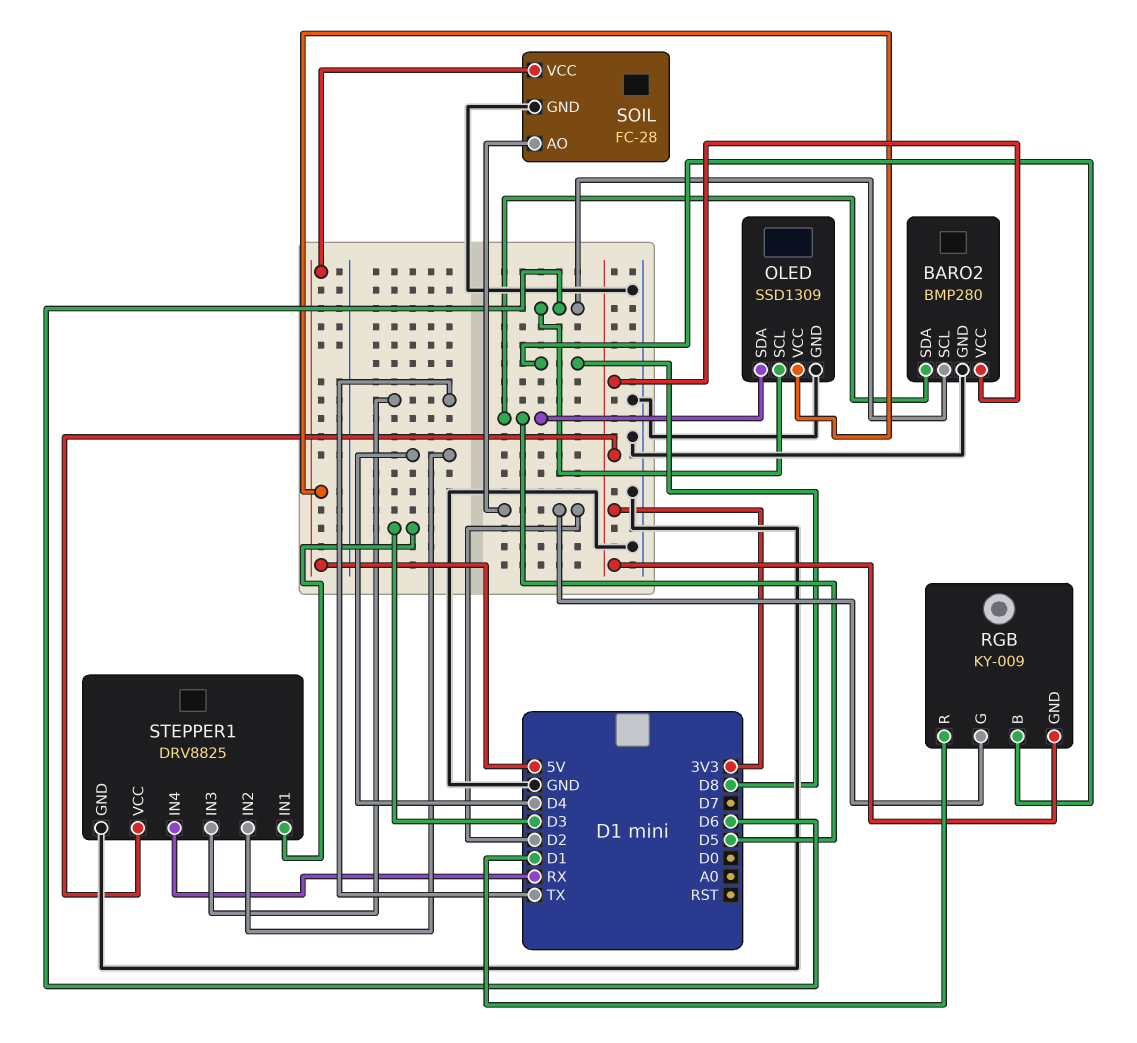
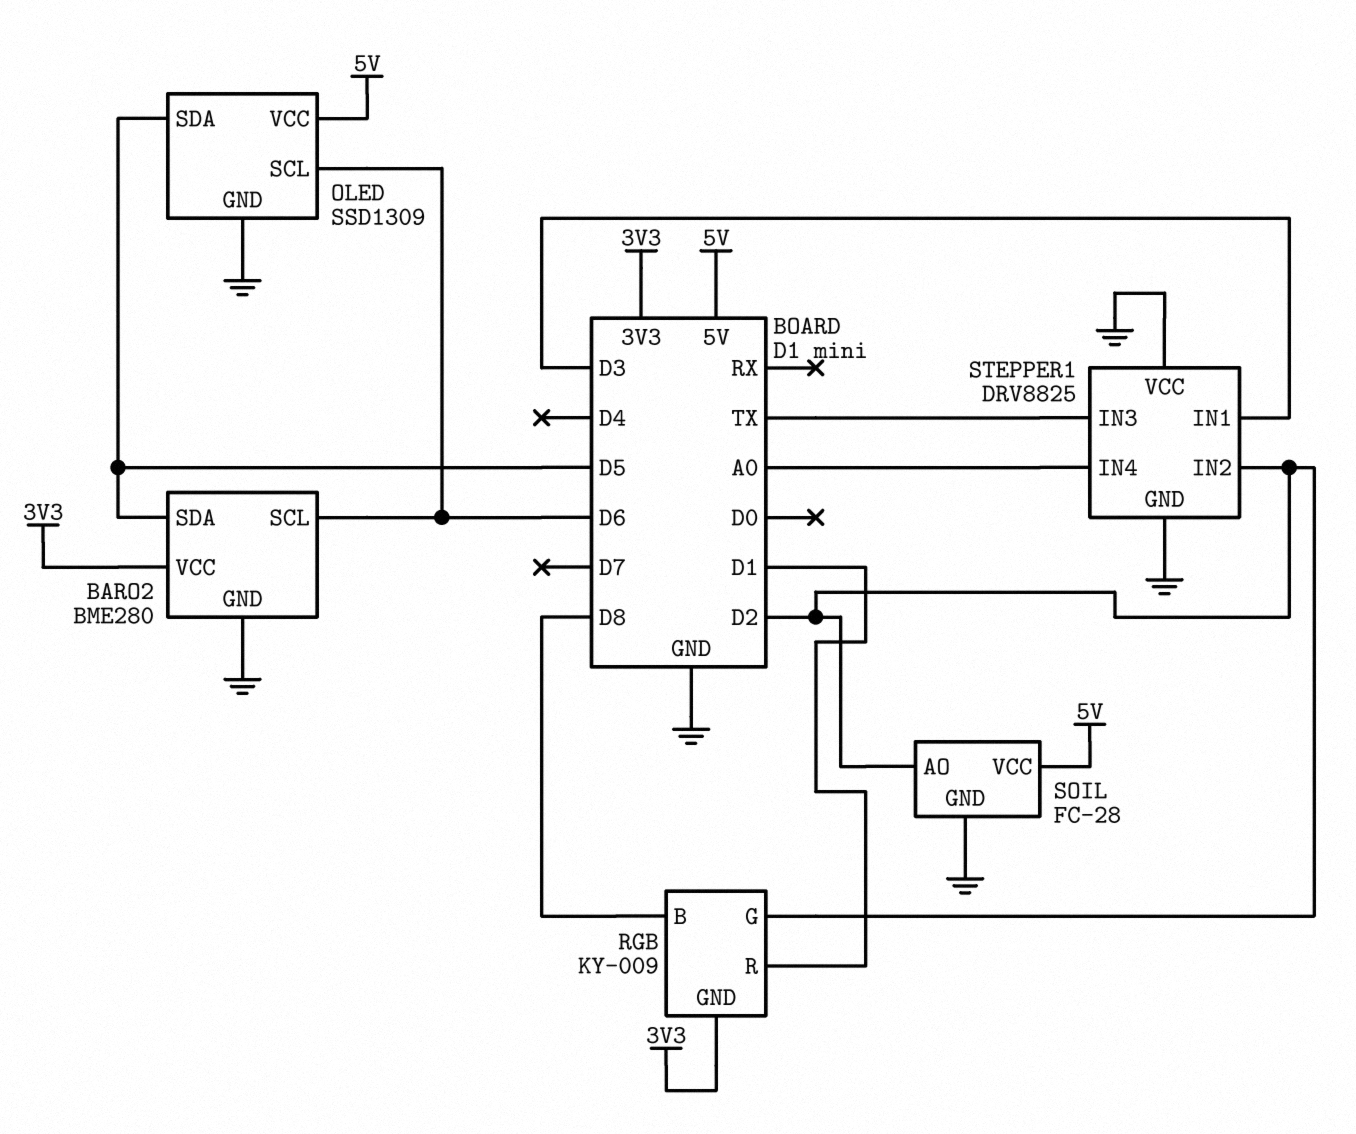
BARO2: BMP280 -> BME280
STEPPER1 pin IN2: D4 -> D2
STEPPER1 pin IN4: RX -> A0
STEPPER1 pin VCC: 3V3 -> GND

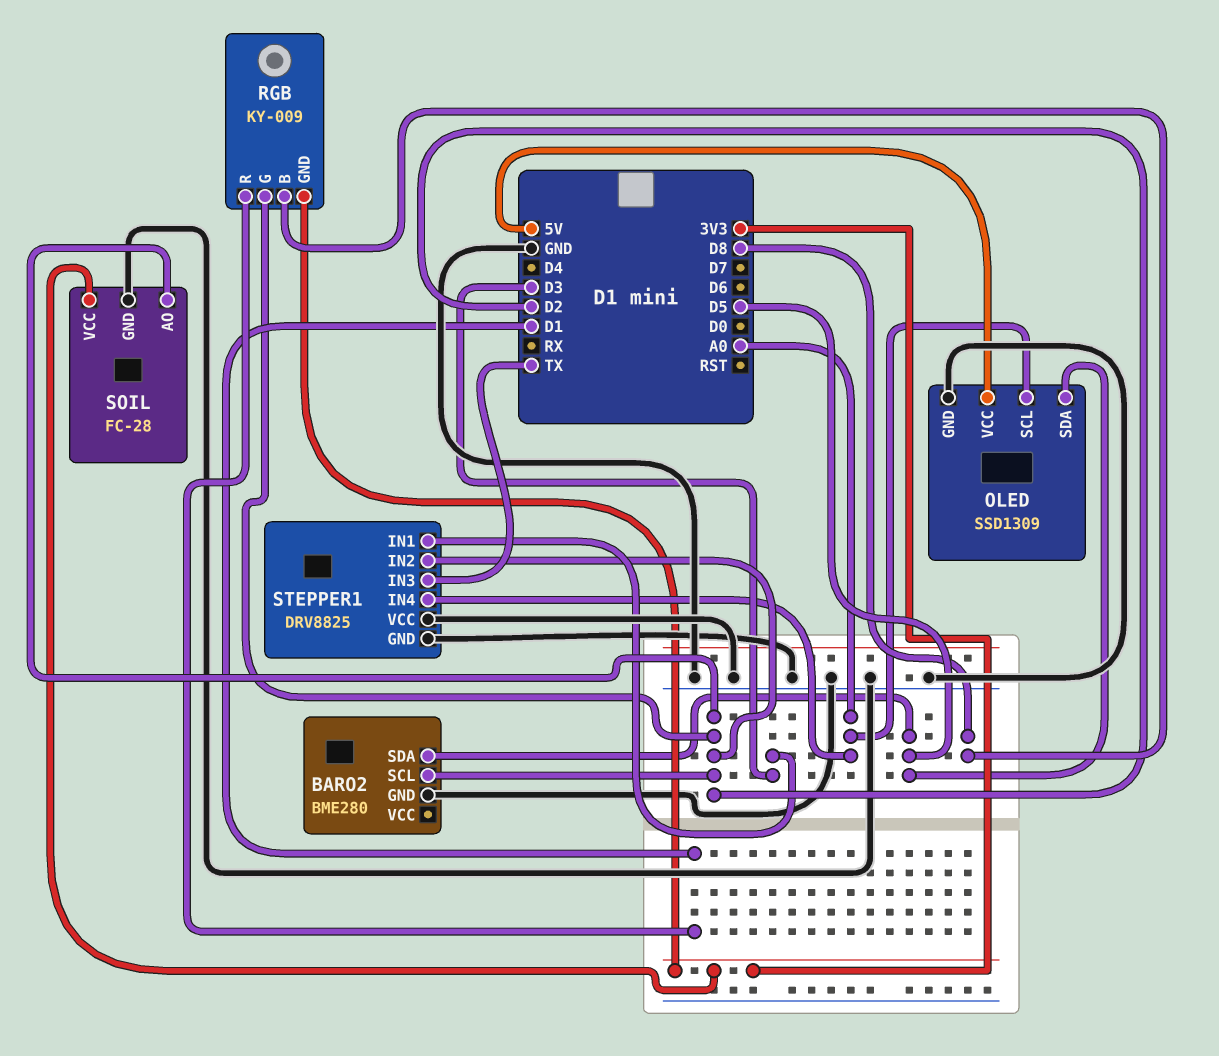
BARO2 pin SCL: D6 -> D2
BARO2 pin VCC: 3V3 -> none
OLED pin SCL: D6 -> A0
SOIL pin VCC: 5V -> 3V3

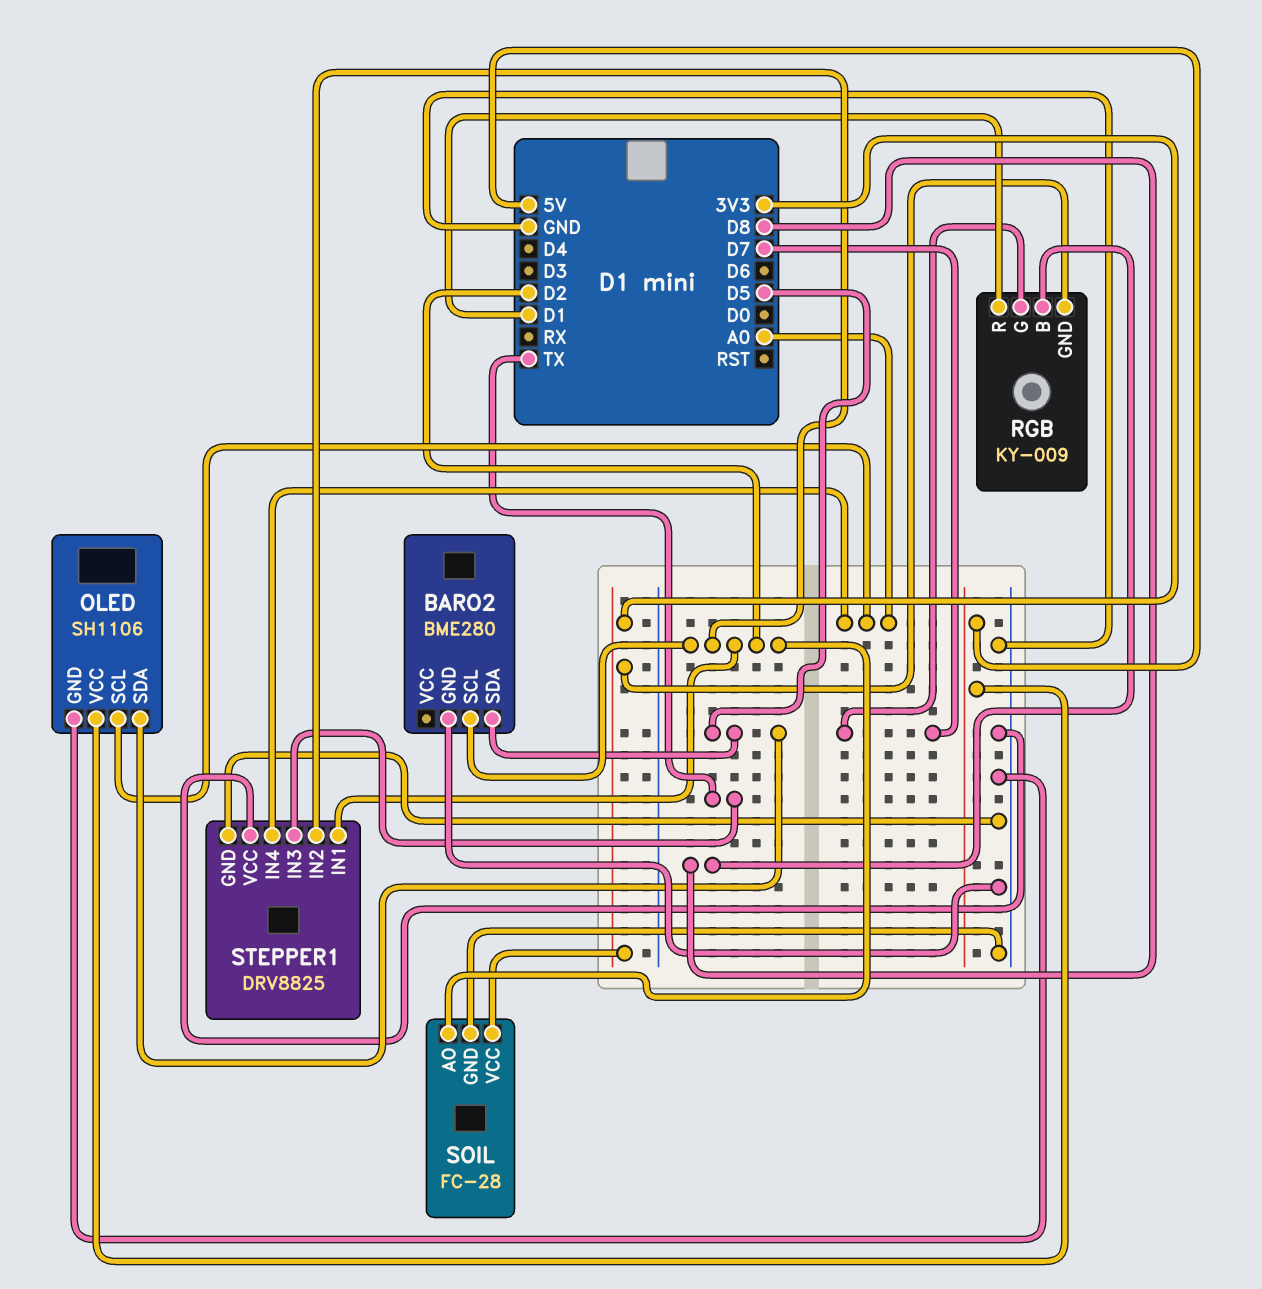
OLED: SSD1309 -> SH1106
RGB pin G: D2 -> D7
STEPPER1 pin IN1: D3 -> D2

